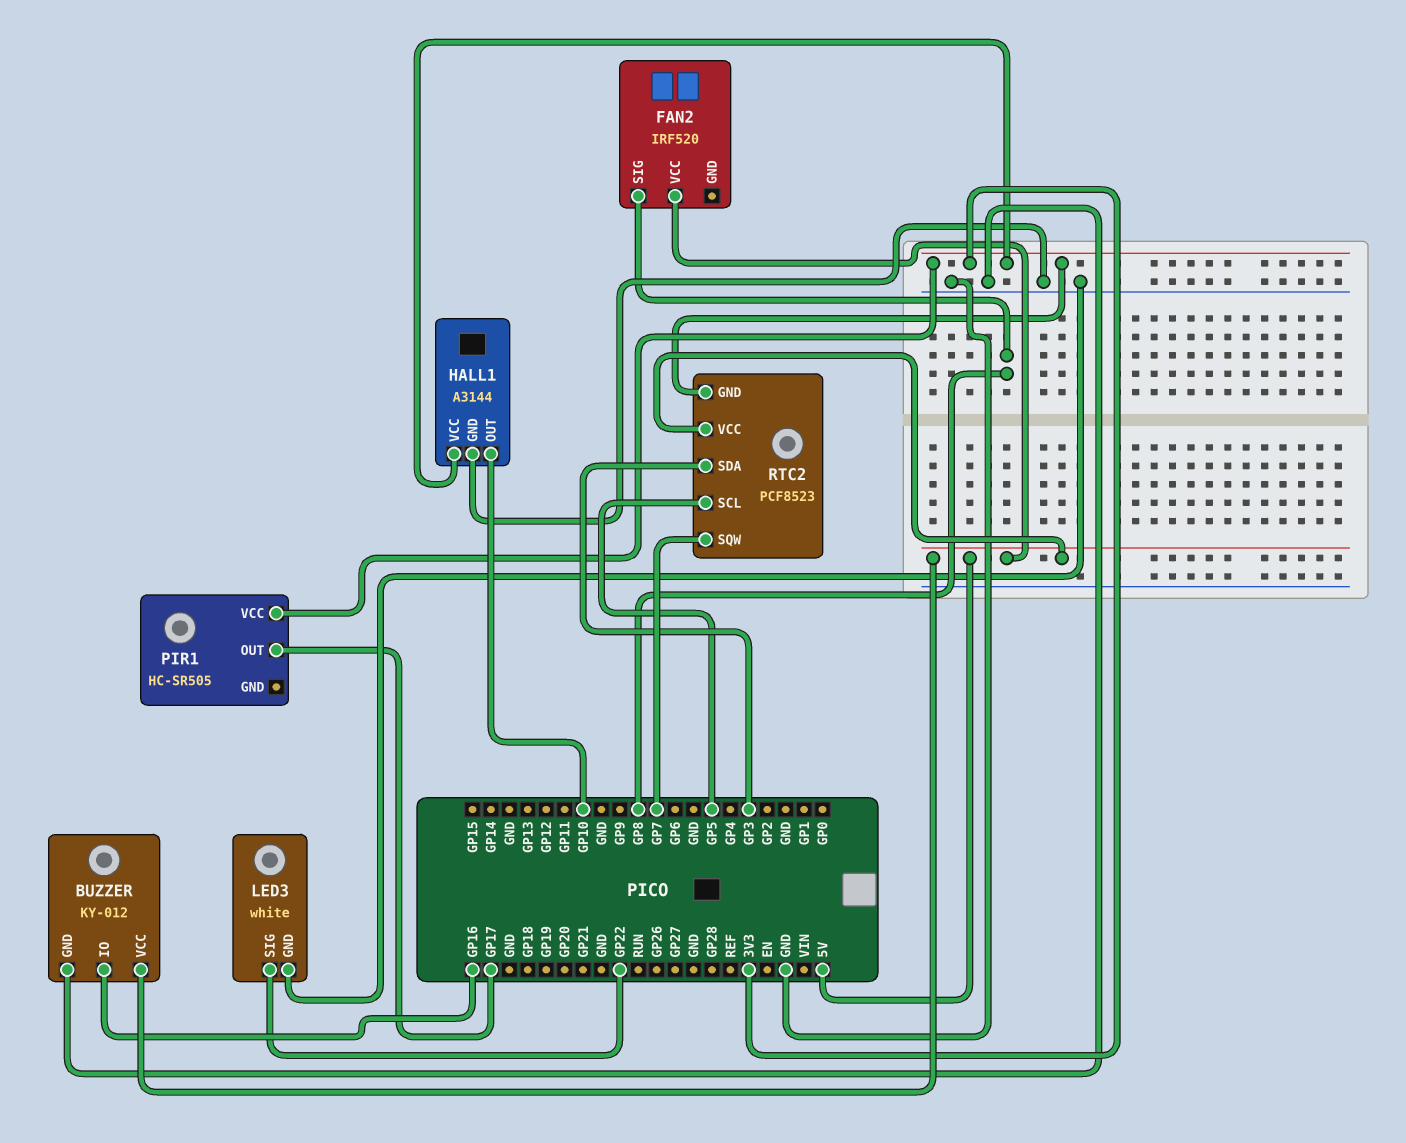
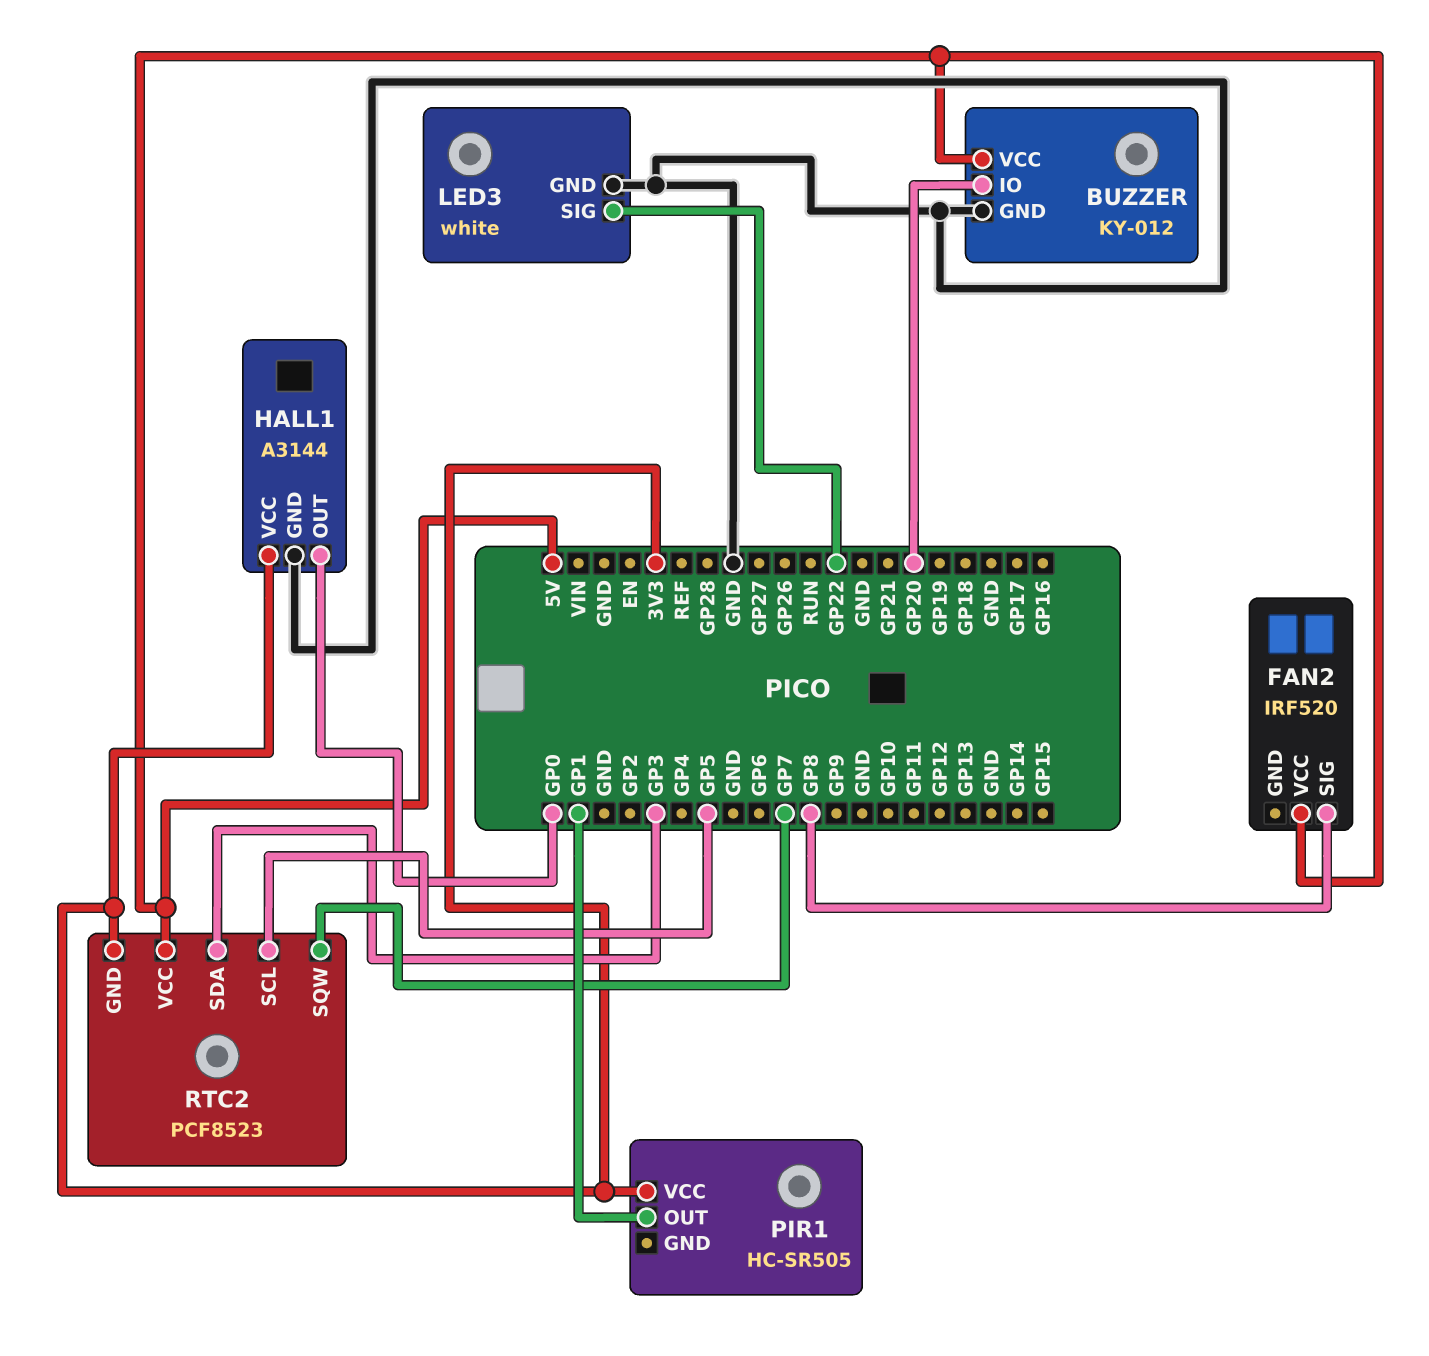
BUZZER pin IO: GP16 -> GP20
HALL1 pin OUT: GP10 -> GP0
PIR1 pin OUT: GP17 -> GP1

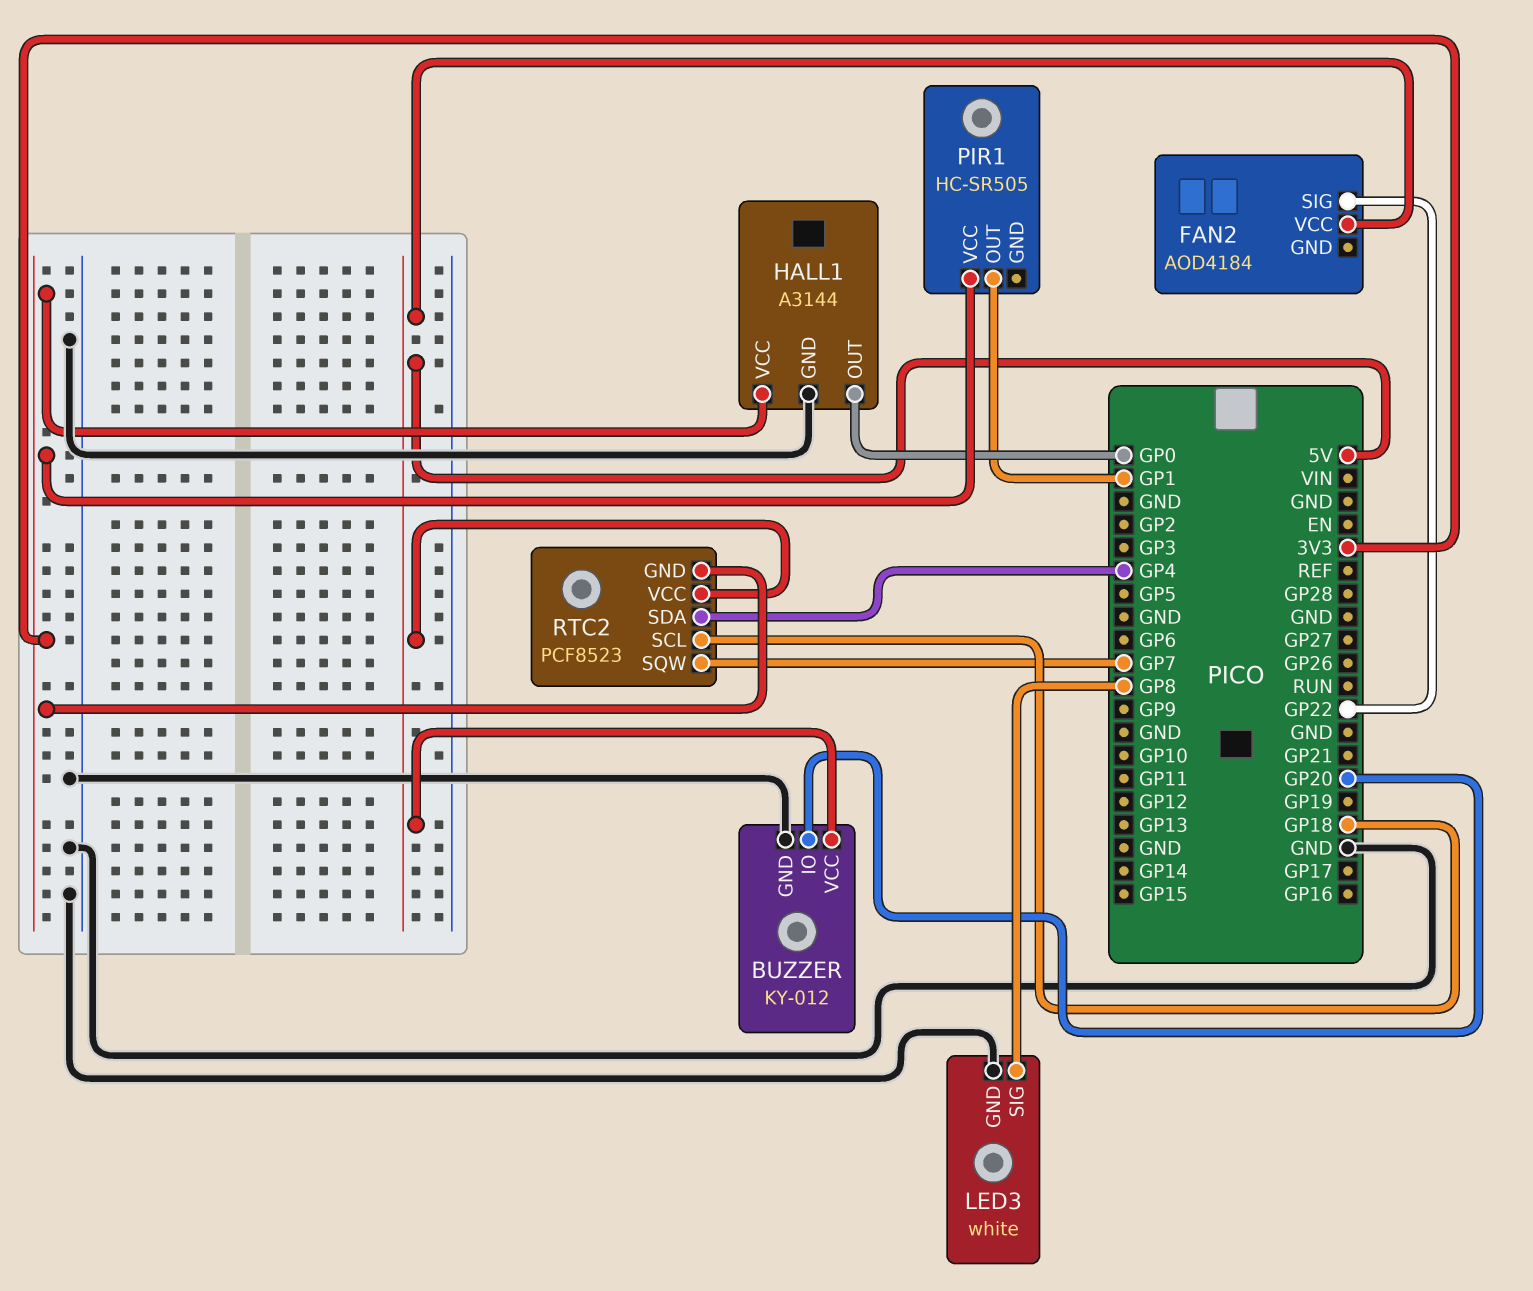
FAN2: IRF520 -> AOD4184
FAN2 pin SIG: GP8 -> GP22
LED3 pin SIG: GP22 -> GP8
RTC2 pin SCL: GP5 -> GP18
RTC2 pin SDA: GP3 -> GP4

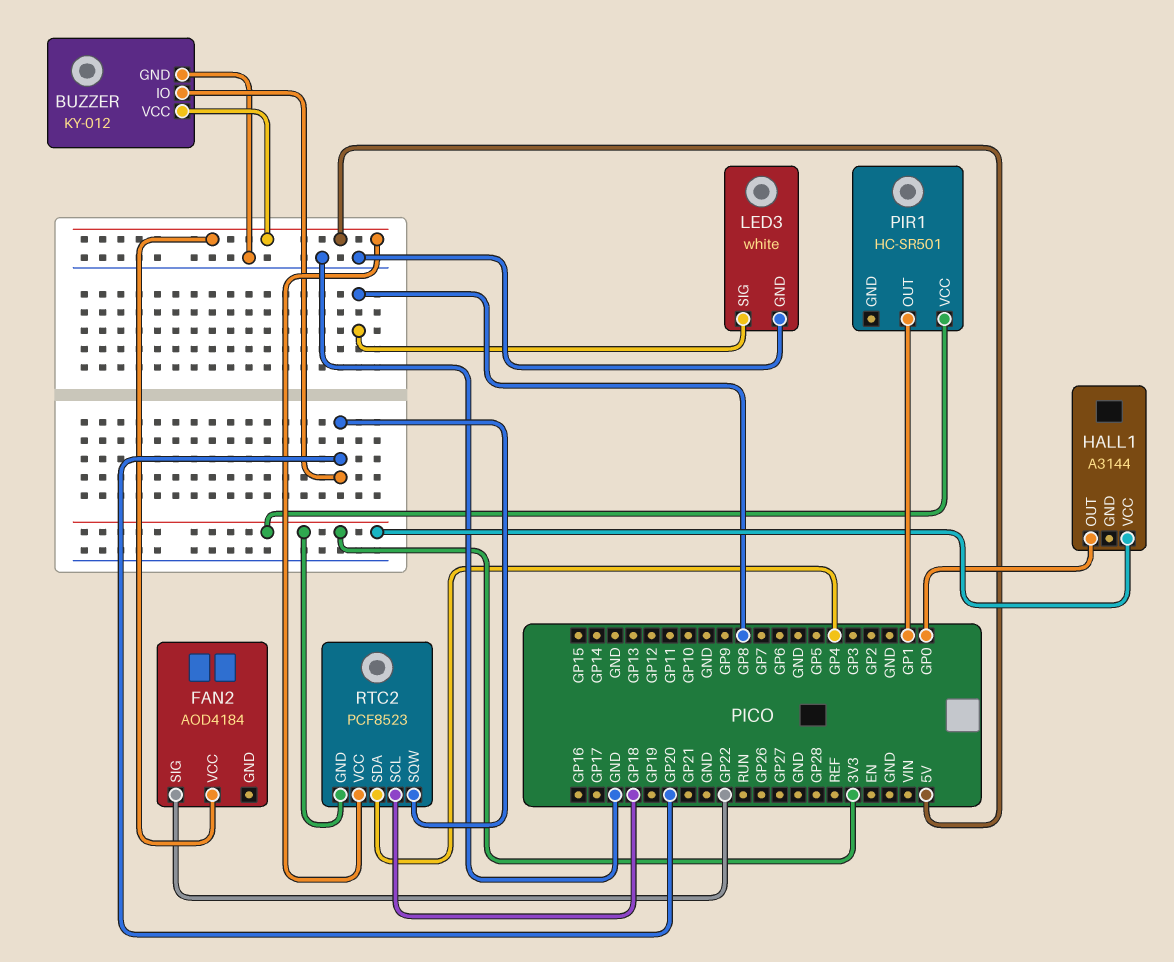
HALL1 pin GND: GND -> none
PIR1: HC-SR505 -> HC-SR501
RTC2 pin SQW: GP7 -> GP20

